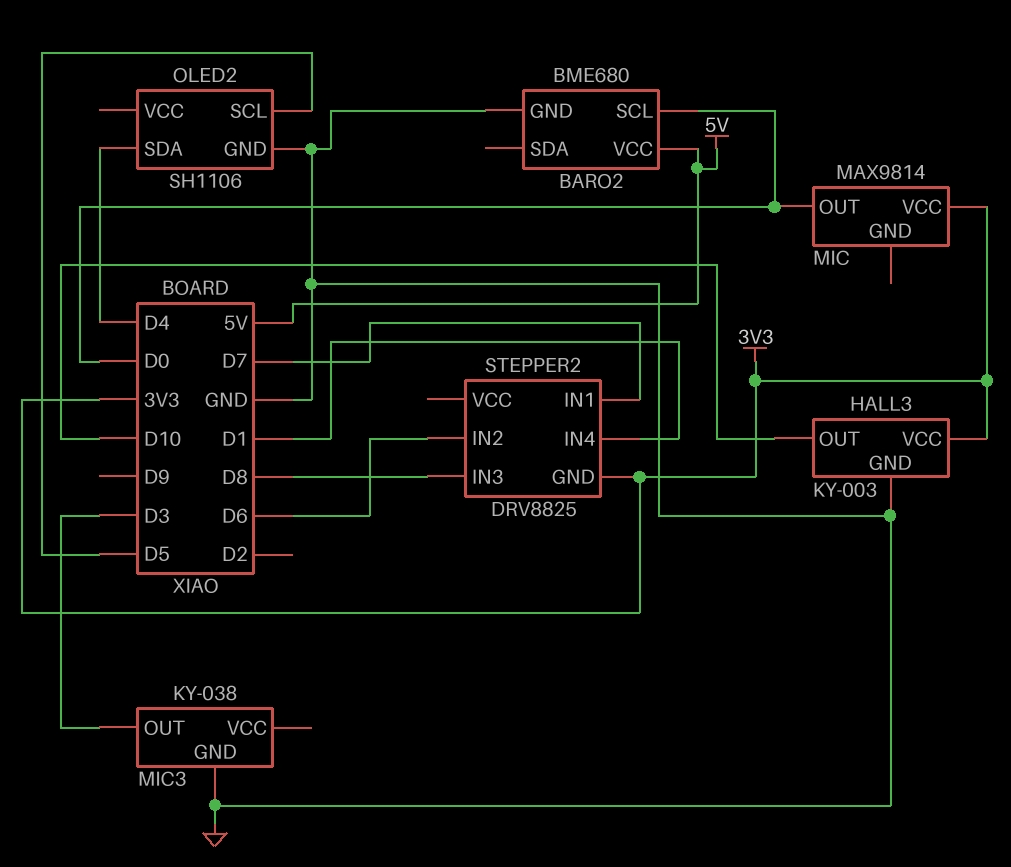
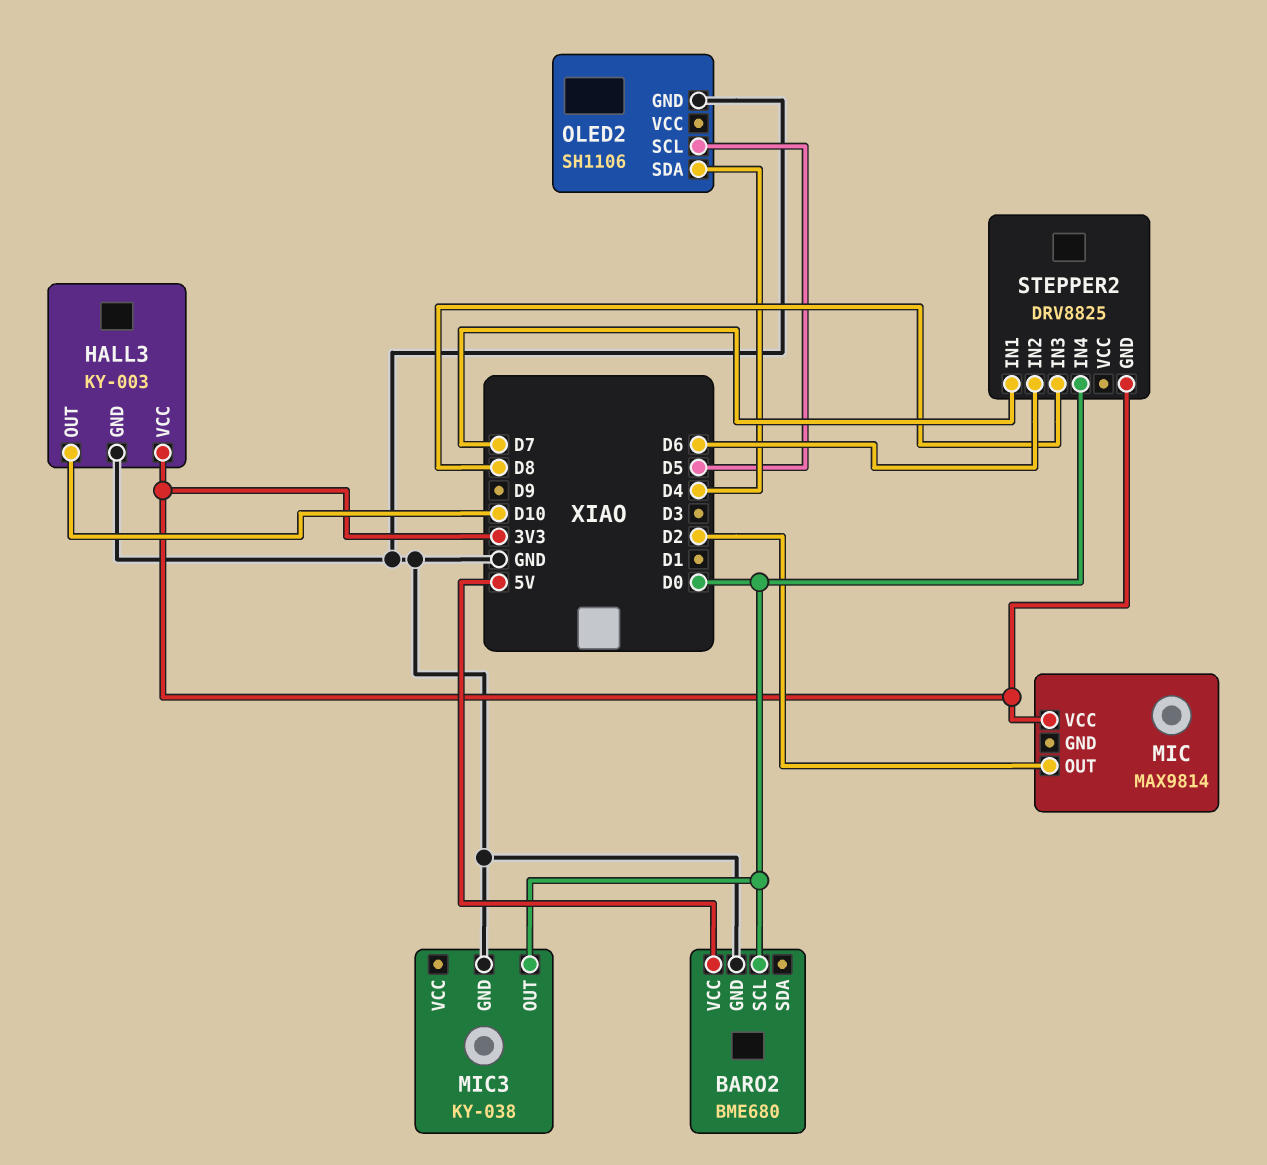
MIC pin OUT: D0 -> D2
MIC3 pin OUT: D3 -> D0
STEPPER2 pin IN4: D1 -> D0

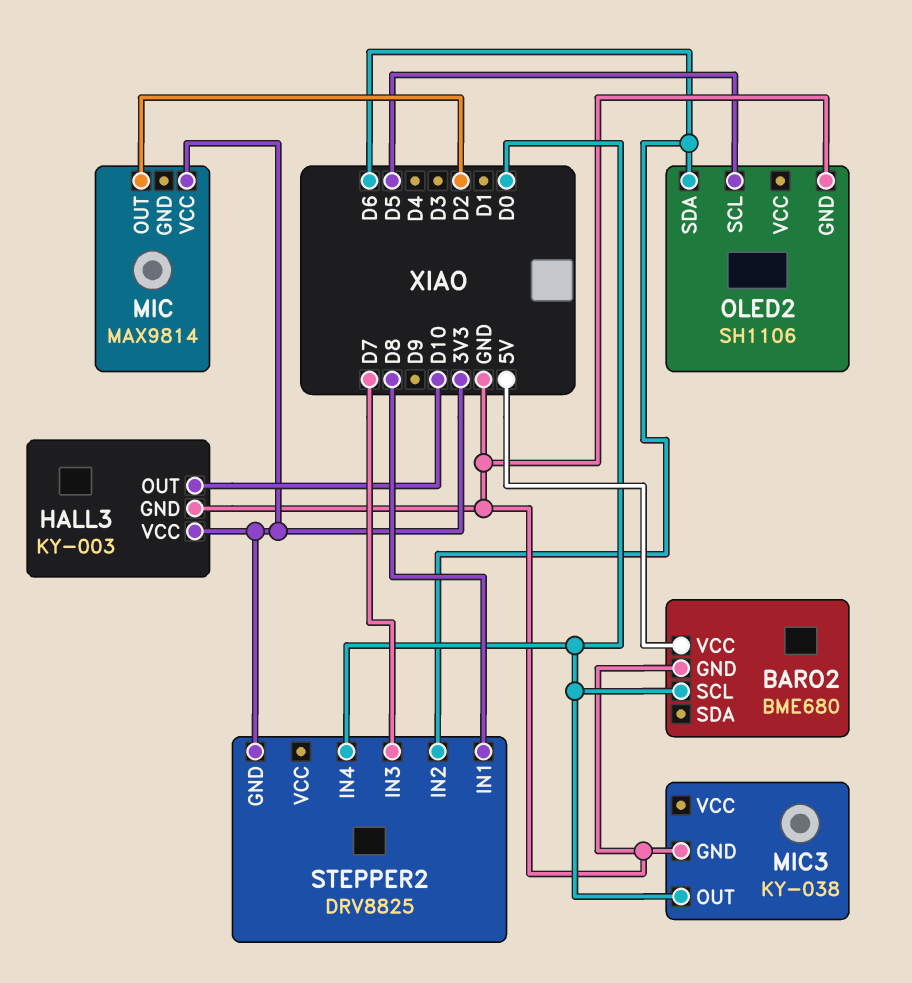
OLED2 pin SDA: D4 -> D6
STEPPER2 pin IN1: D7 -> D8
STEPPER2 pin IN3: D8 -> D7

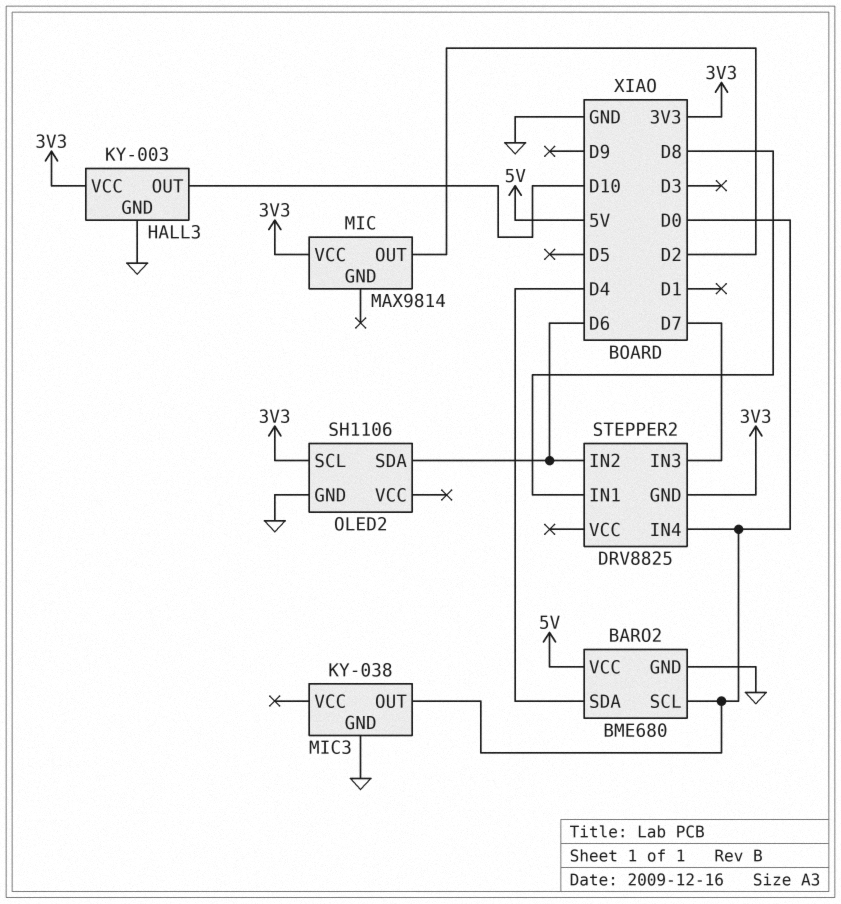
BARO2 pin SDA: none -> D4
OLED2 pin SCL: D5 -> 3V3

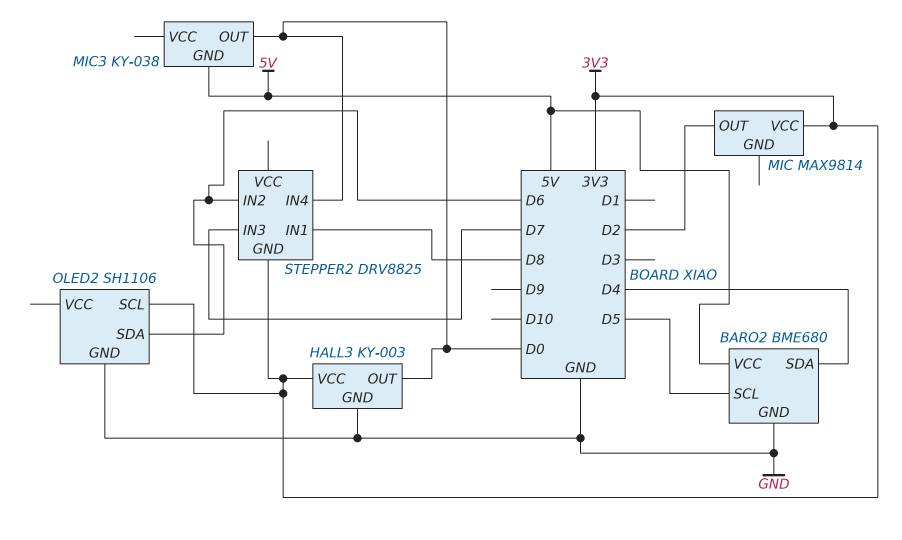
BARO2 pin SCL: D0 -> D5
HALL3 pin OUT: D10 -> D0
MIC3 pin GND: GND -> 5V

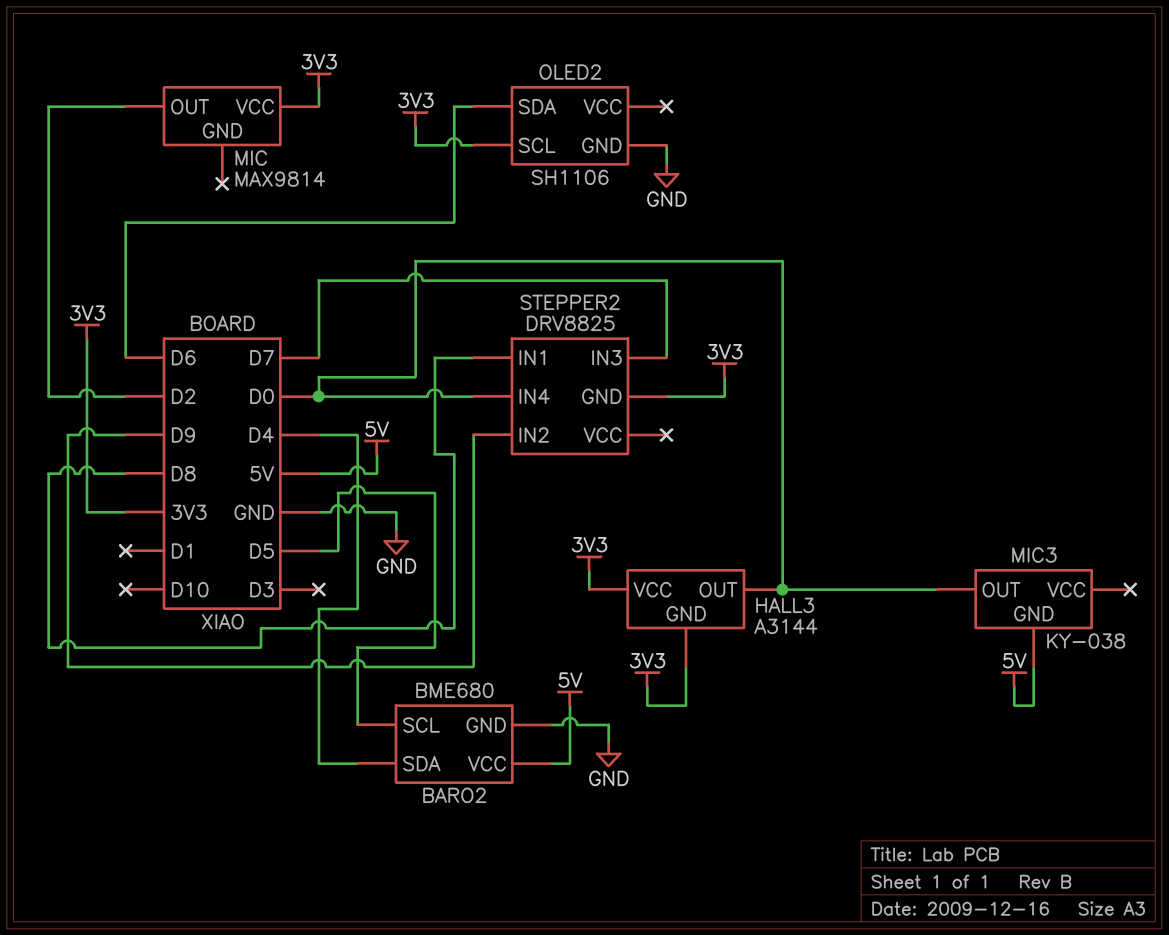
HALL3: KY-003 -> A3144
HALL3 pin GND: GND -> 3V3
STEPPER2 pin IN2: D6 -> D9

